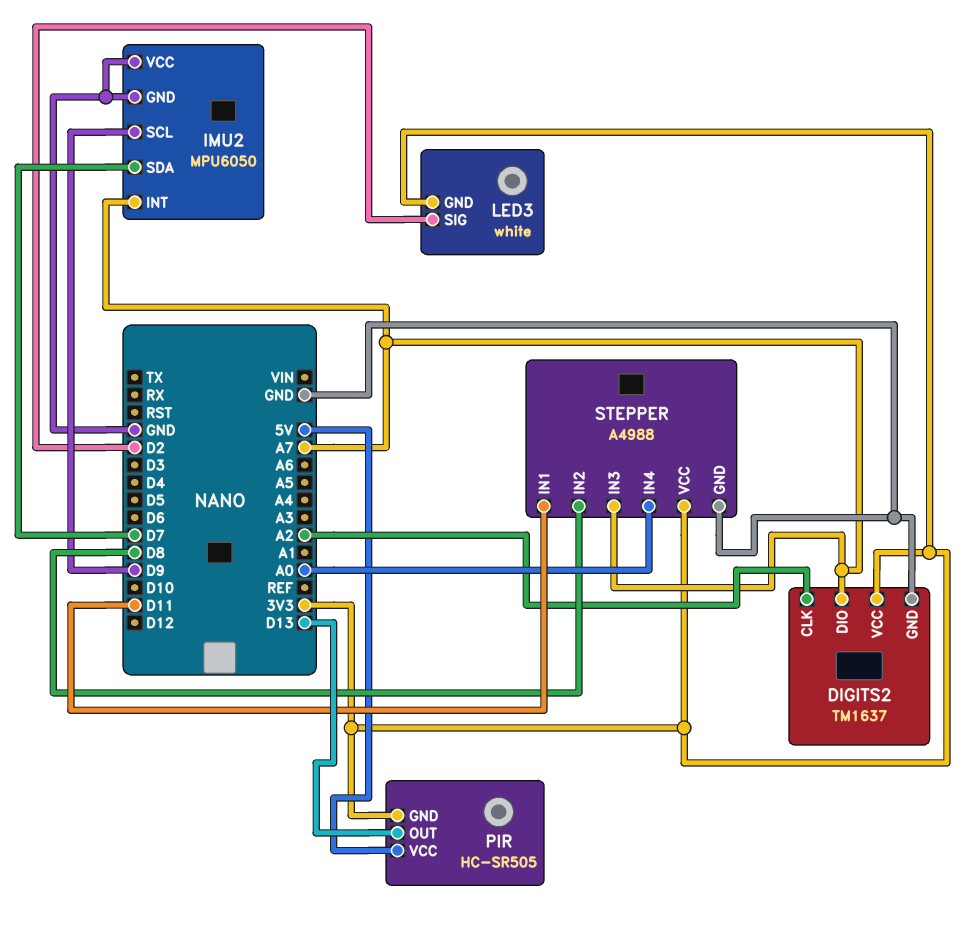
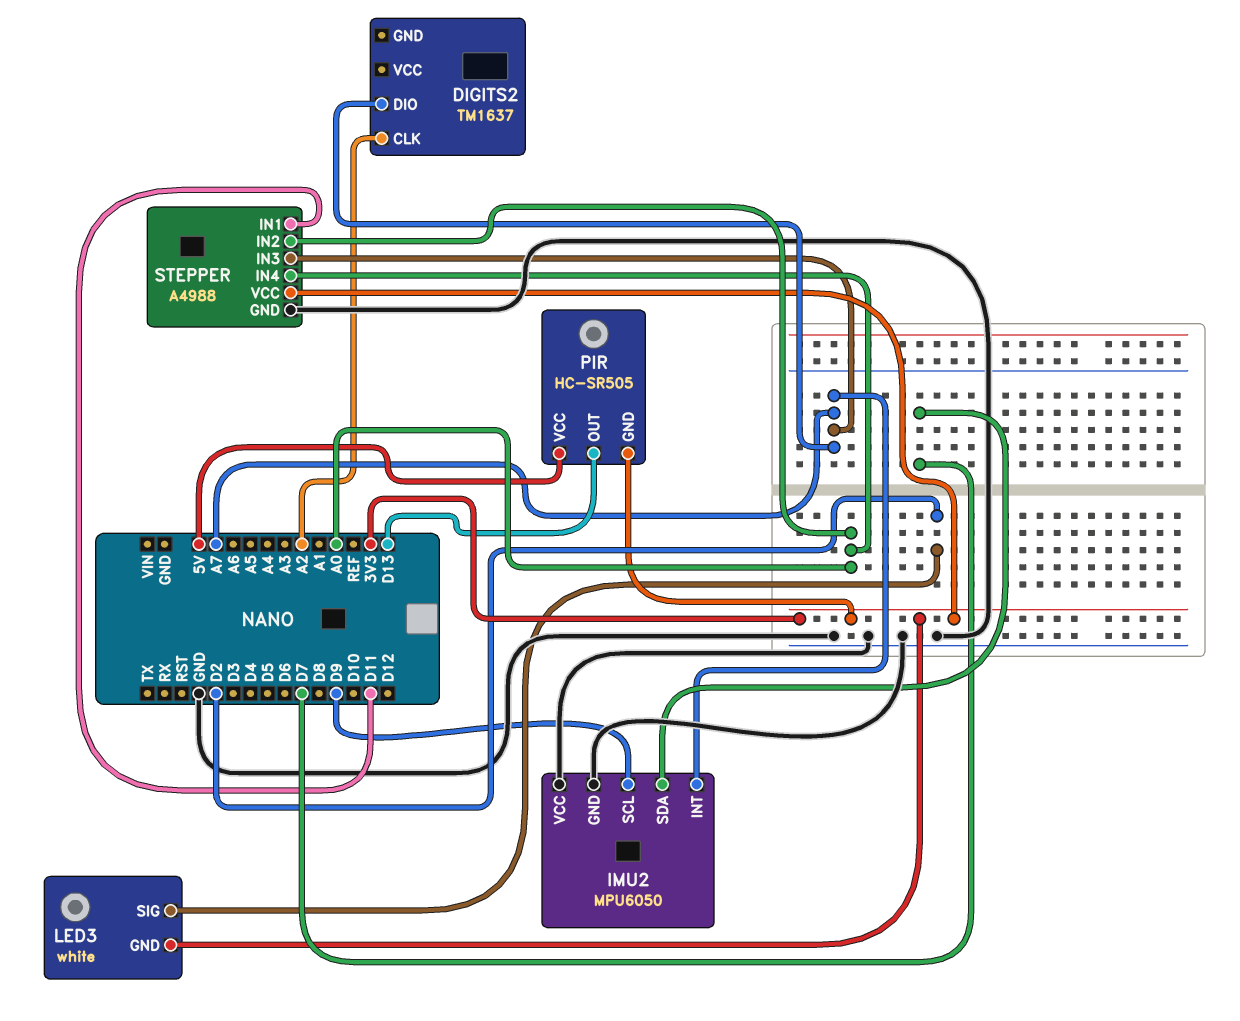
DIGITS2 pin GND: GND -> none
DIGITS2 pin VCC: 3V3 -> none
STEPPER pin IN2: D8 -> A0

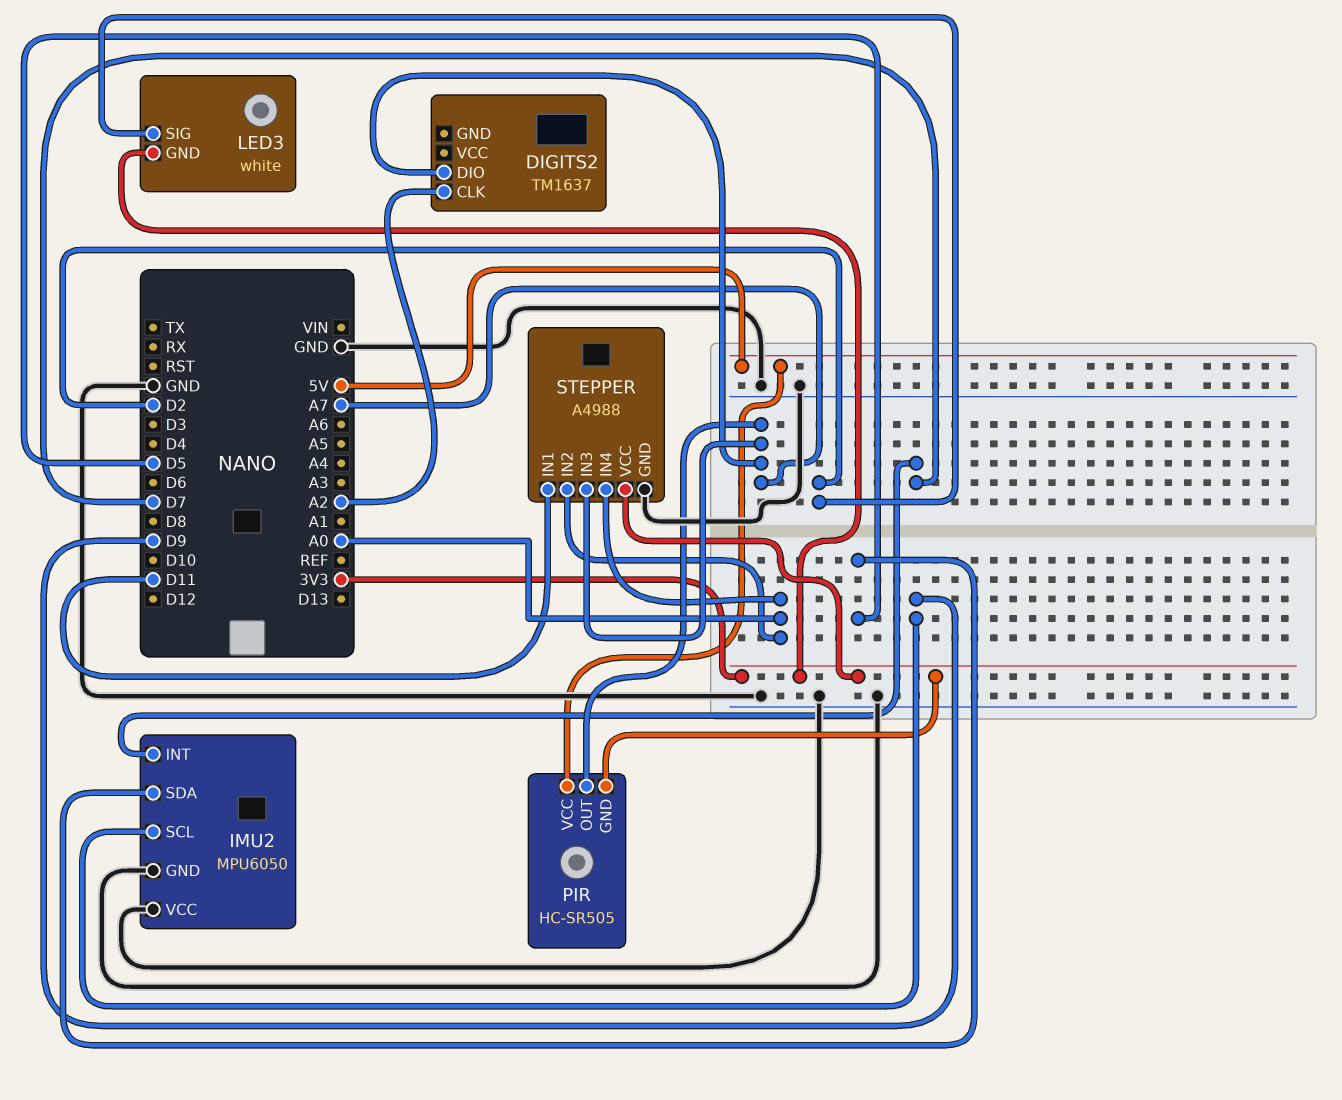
IMU2 pin INT: A7 -> D7
IMU2 pin SDA: D7 -> D5
PIR pin OUT: D13 -> A7

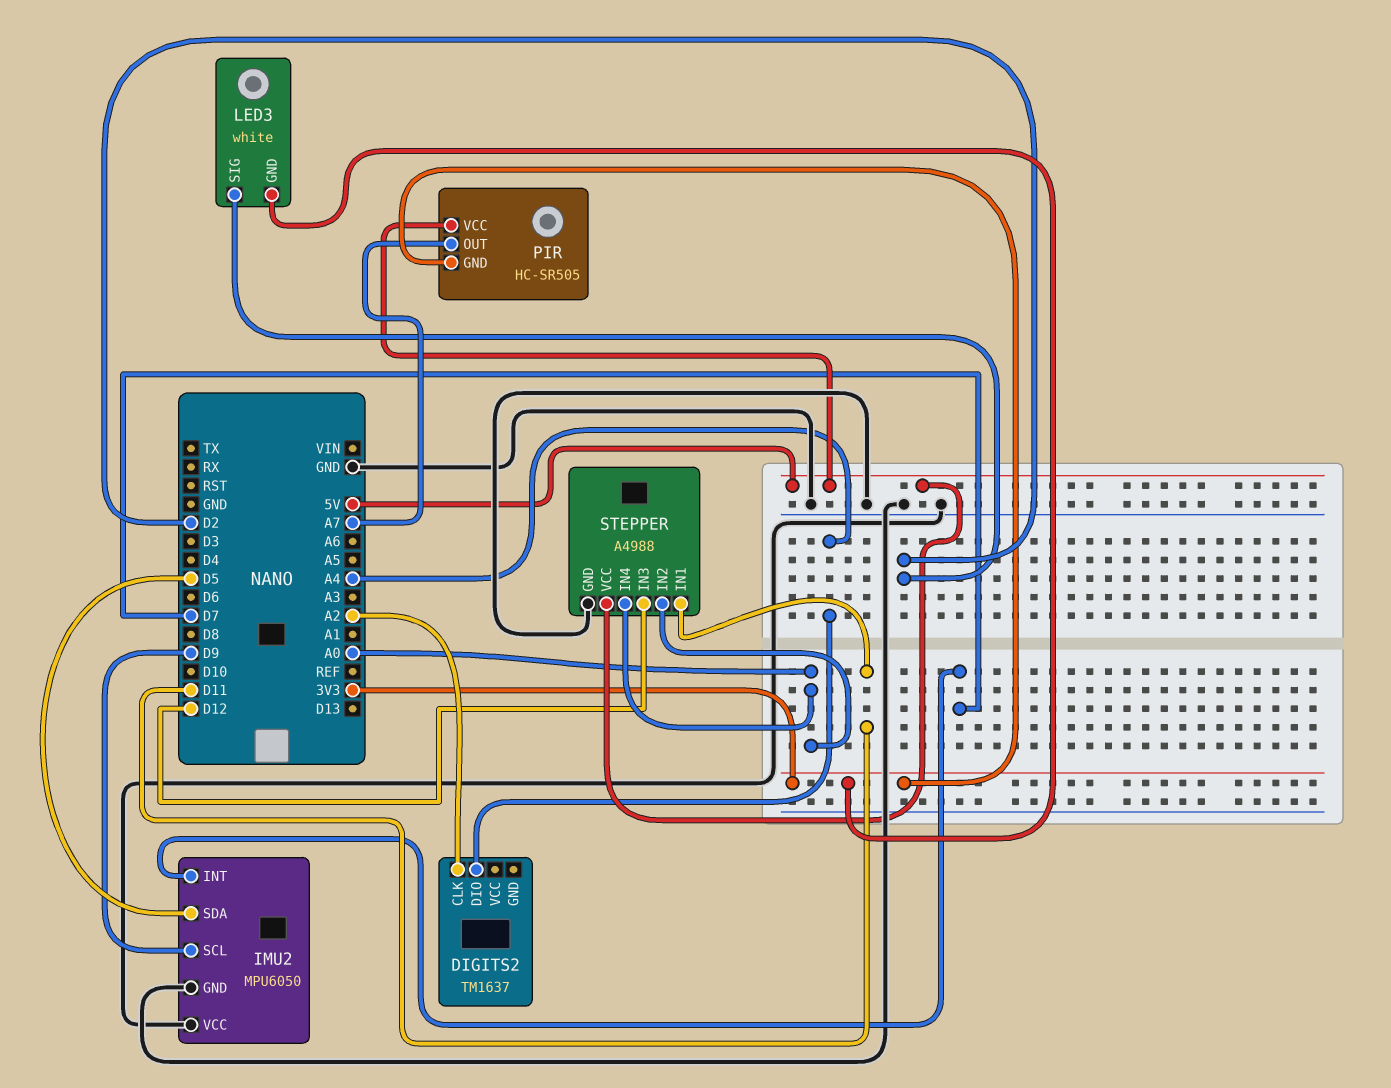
DIGITS2 pin DIO: A7 -> A4
STEPPER pin IN3: A7 -> D12
STEPPER pin VCC: 3V3 -> 5V

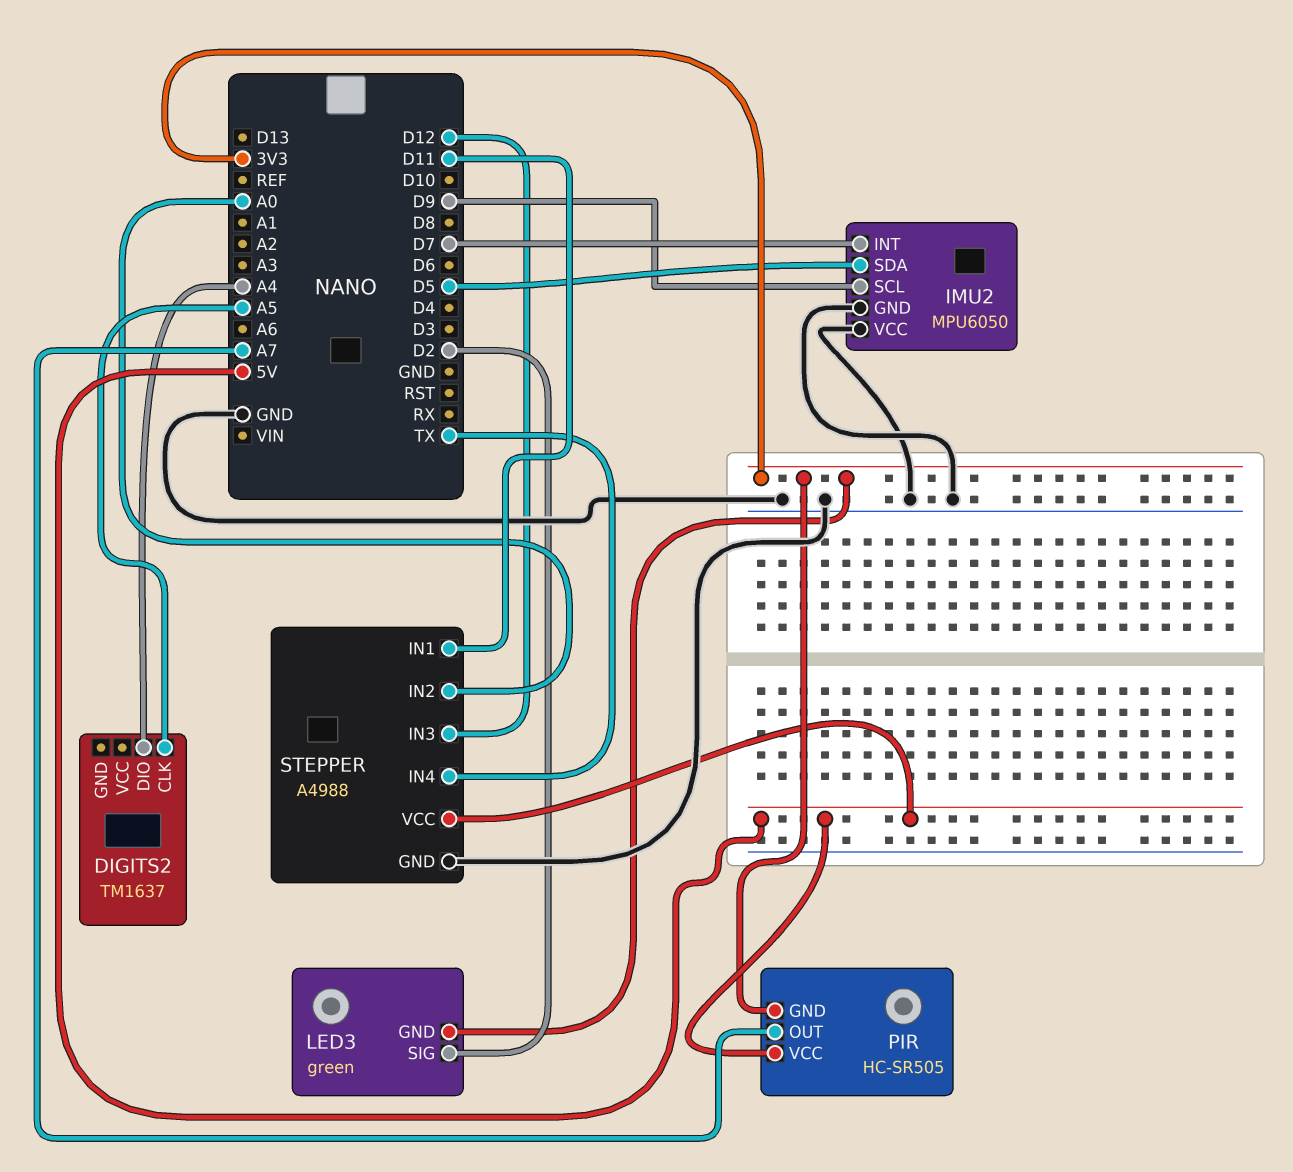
DIGITS2 pin CLK: A2 -> A5
LED3: white -> green
STEPPER pin IN4: A0 -> TX

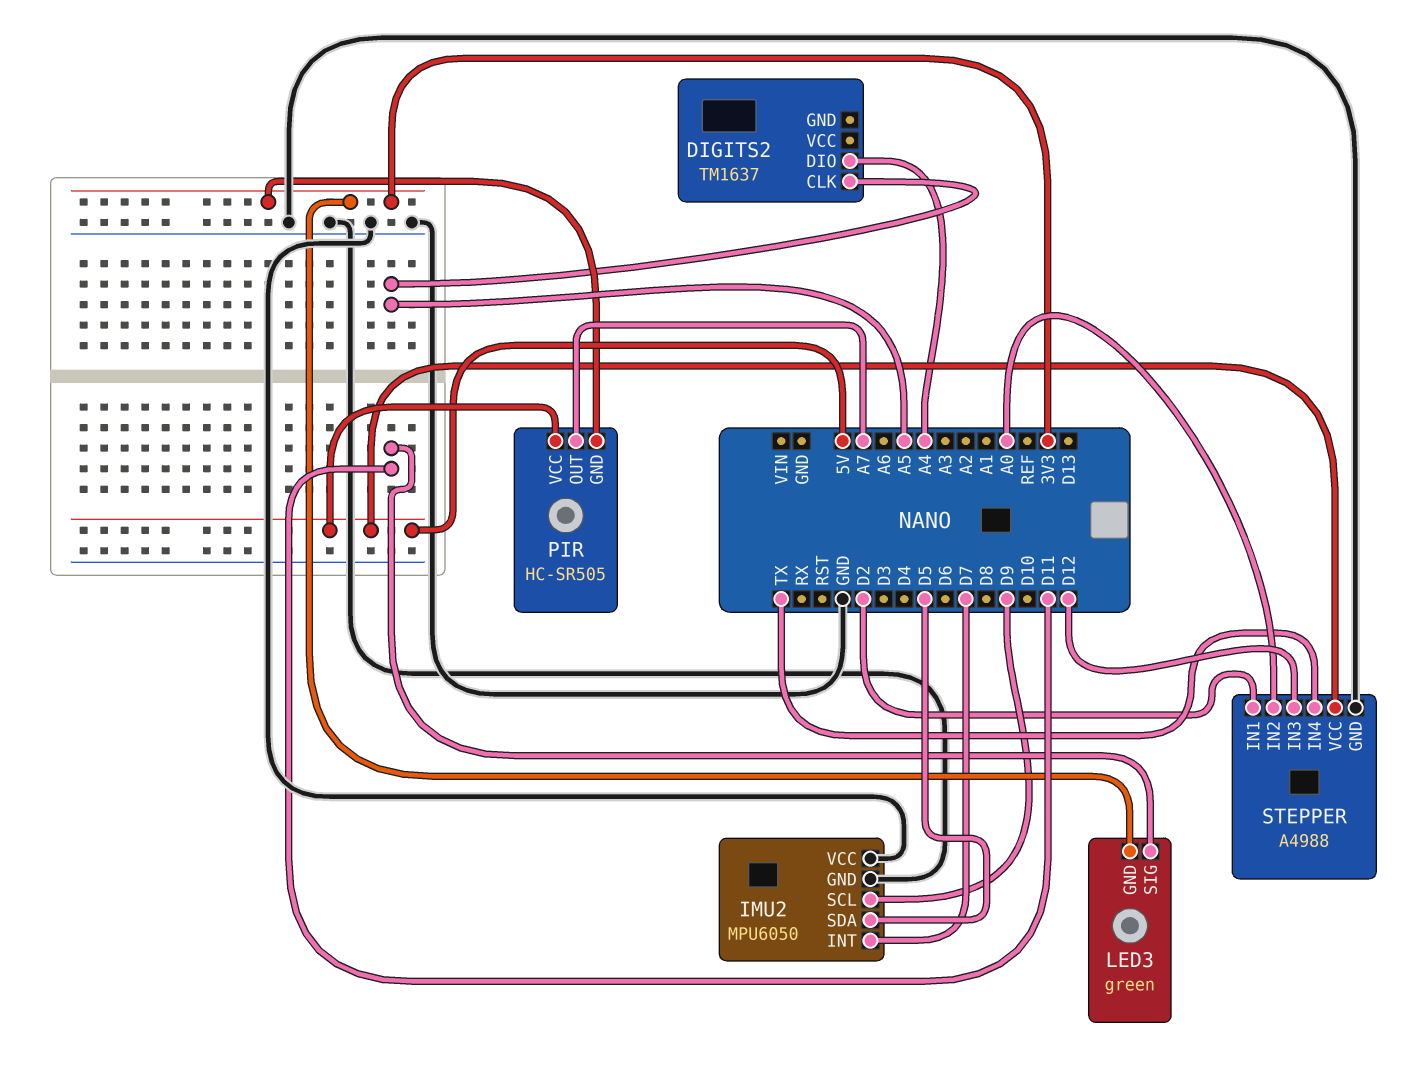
LED3 pin SIG: D2 -> D11
STEPPER pin IN1: D11 -> D2

